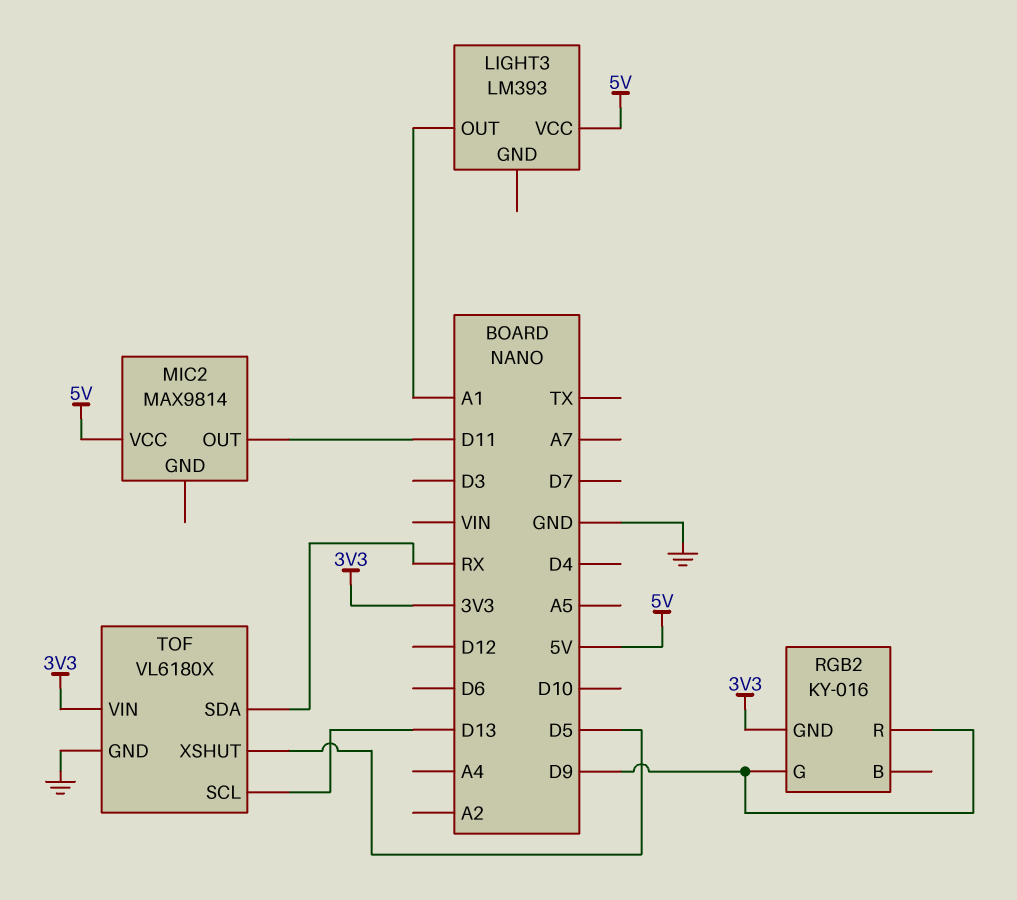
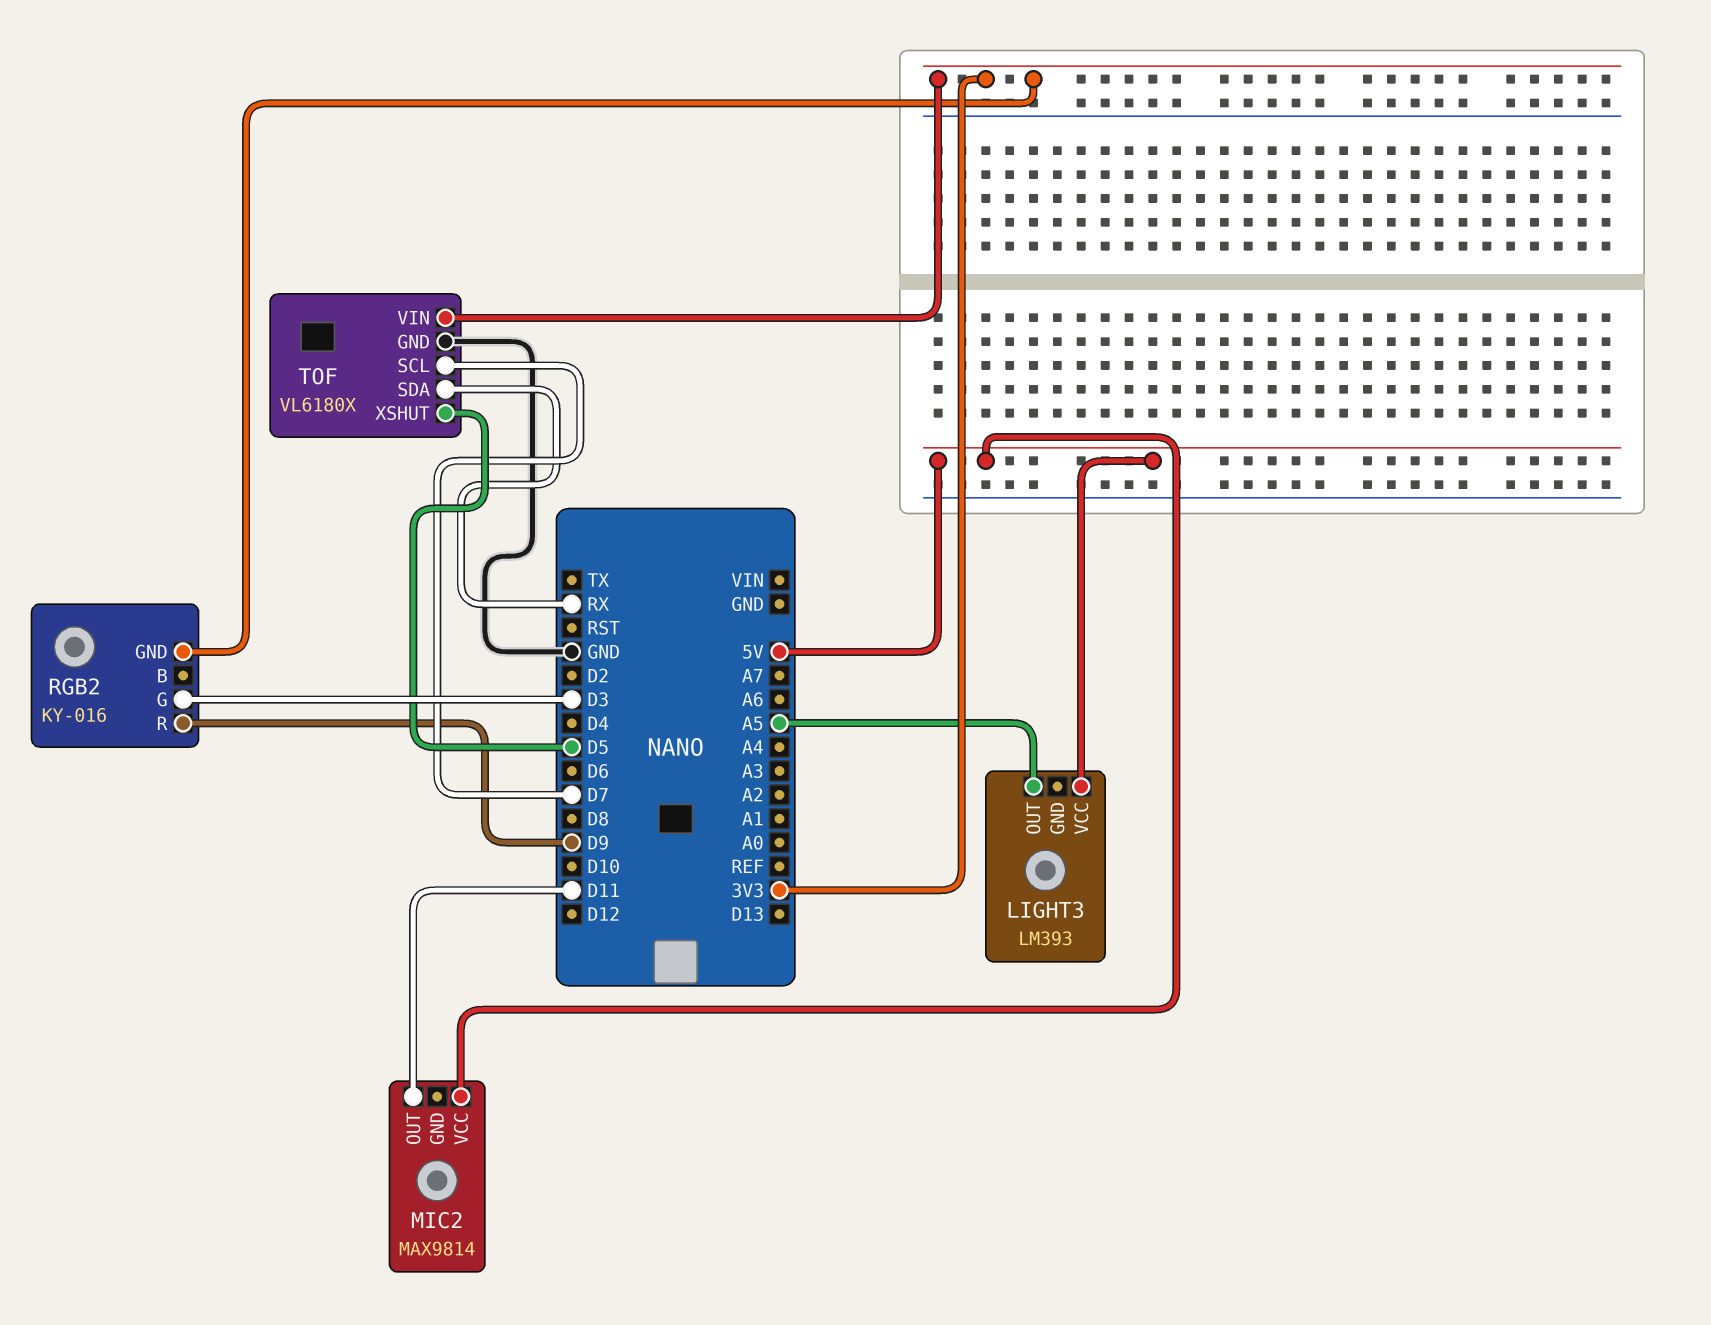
LIGHT3 pin OUT: A1 -> A5
RGB2 pin G: D9 -> D3
TOF pin SCL: D13 -> D7

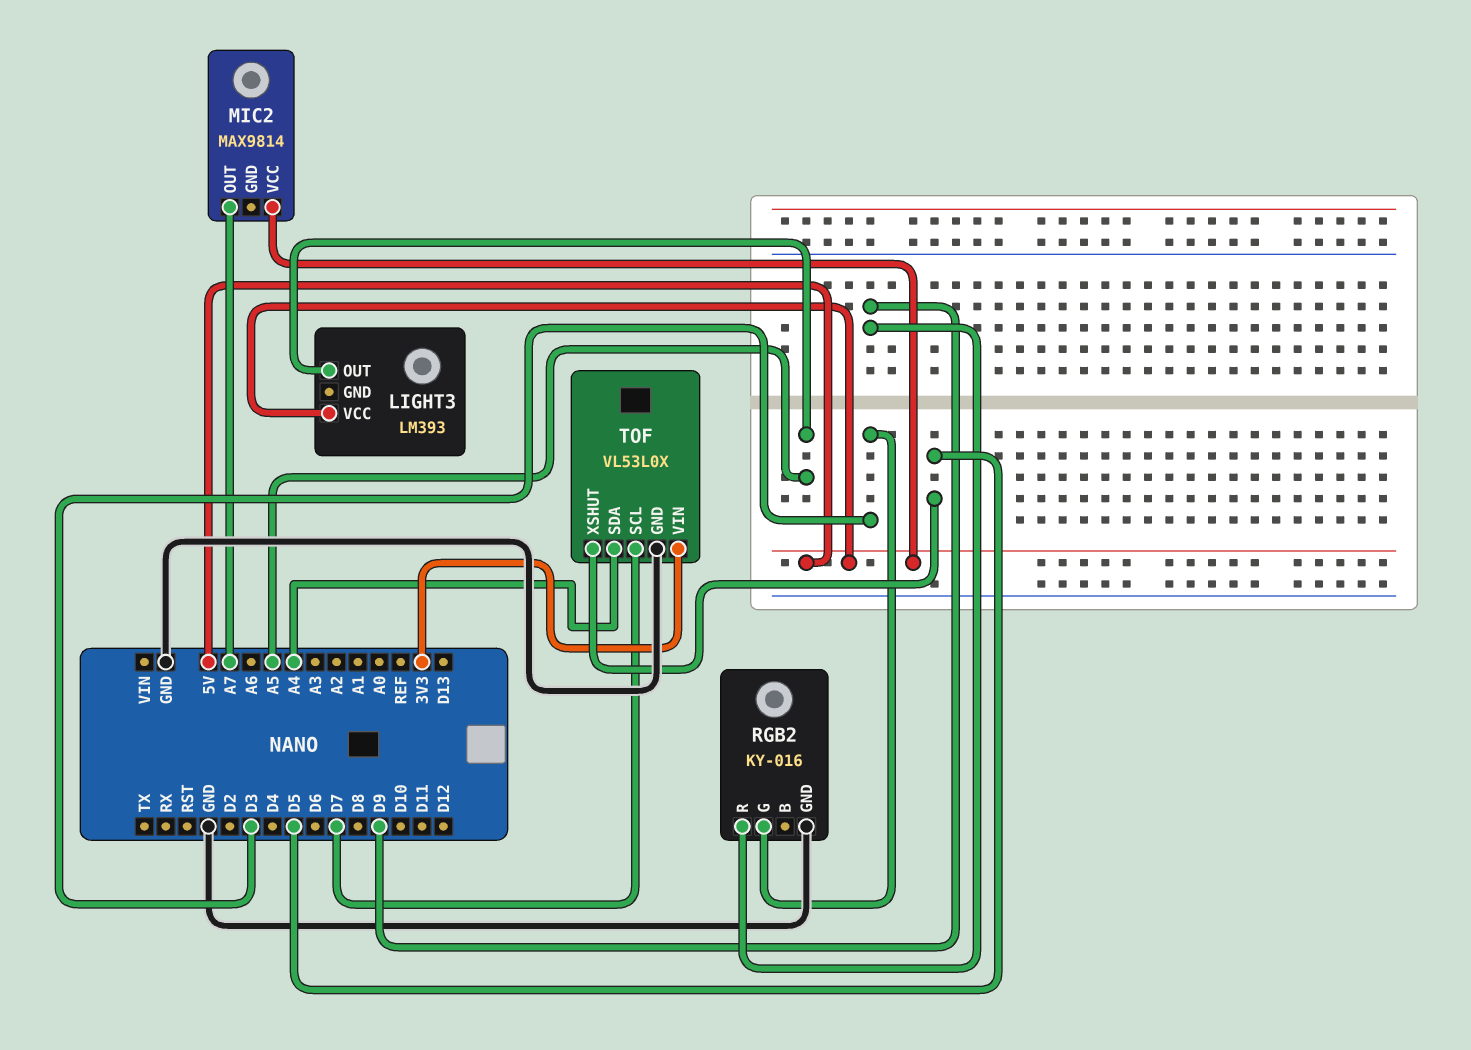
MIC2 pin OUT: D11 -> A7
RGB2 pin GND: 3V3 -> GND
TOF: VL6180X -> VL53L0X
TOF pin SDA: RX -> A4

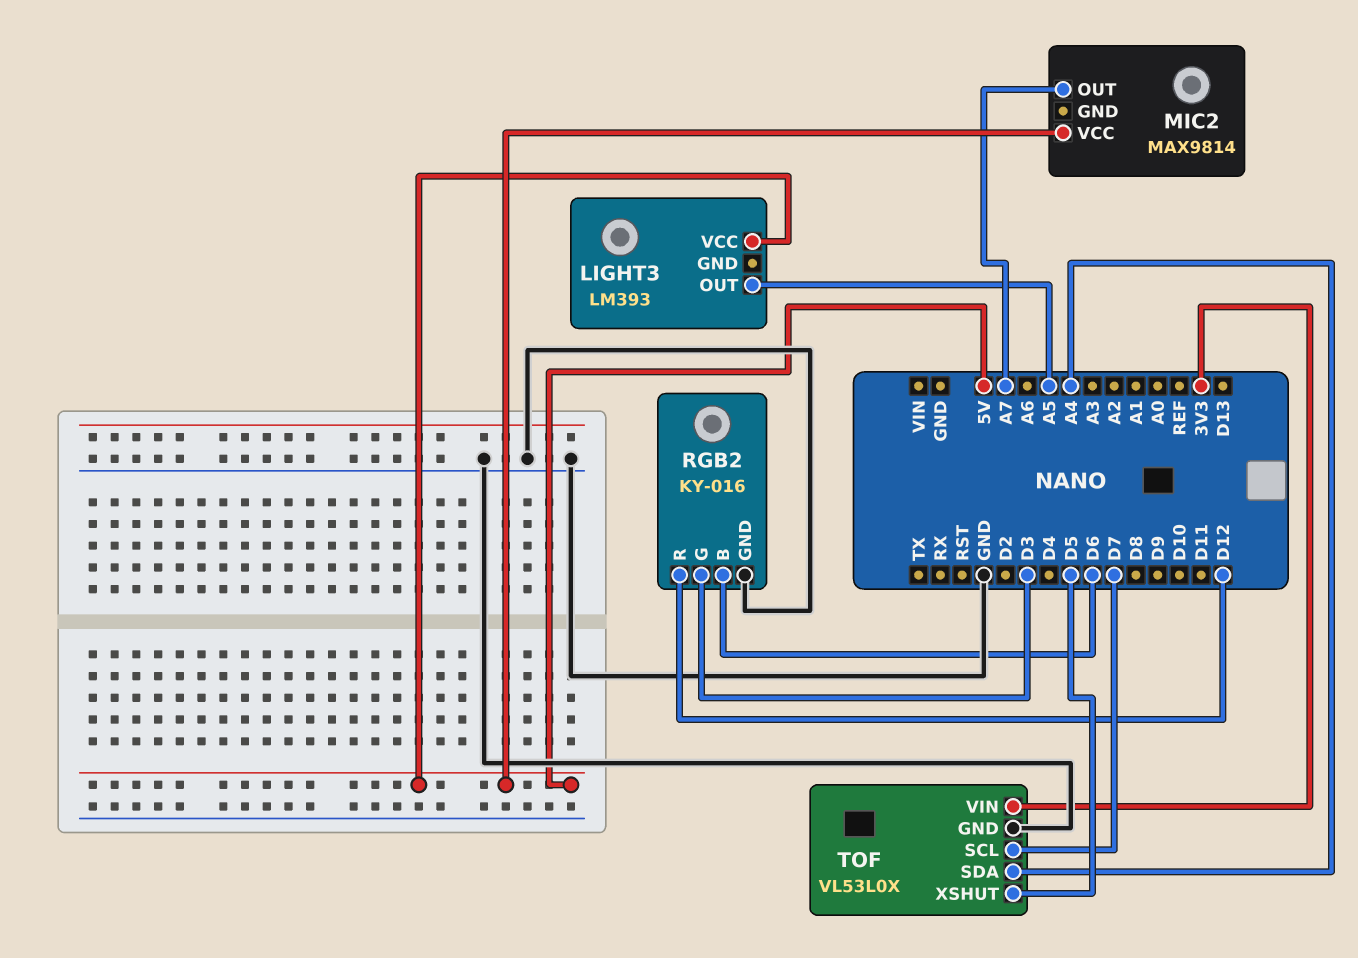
RGB2 pin B: none -> D6
RGB2 pin R: D9 -> D12

